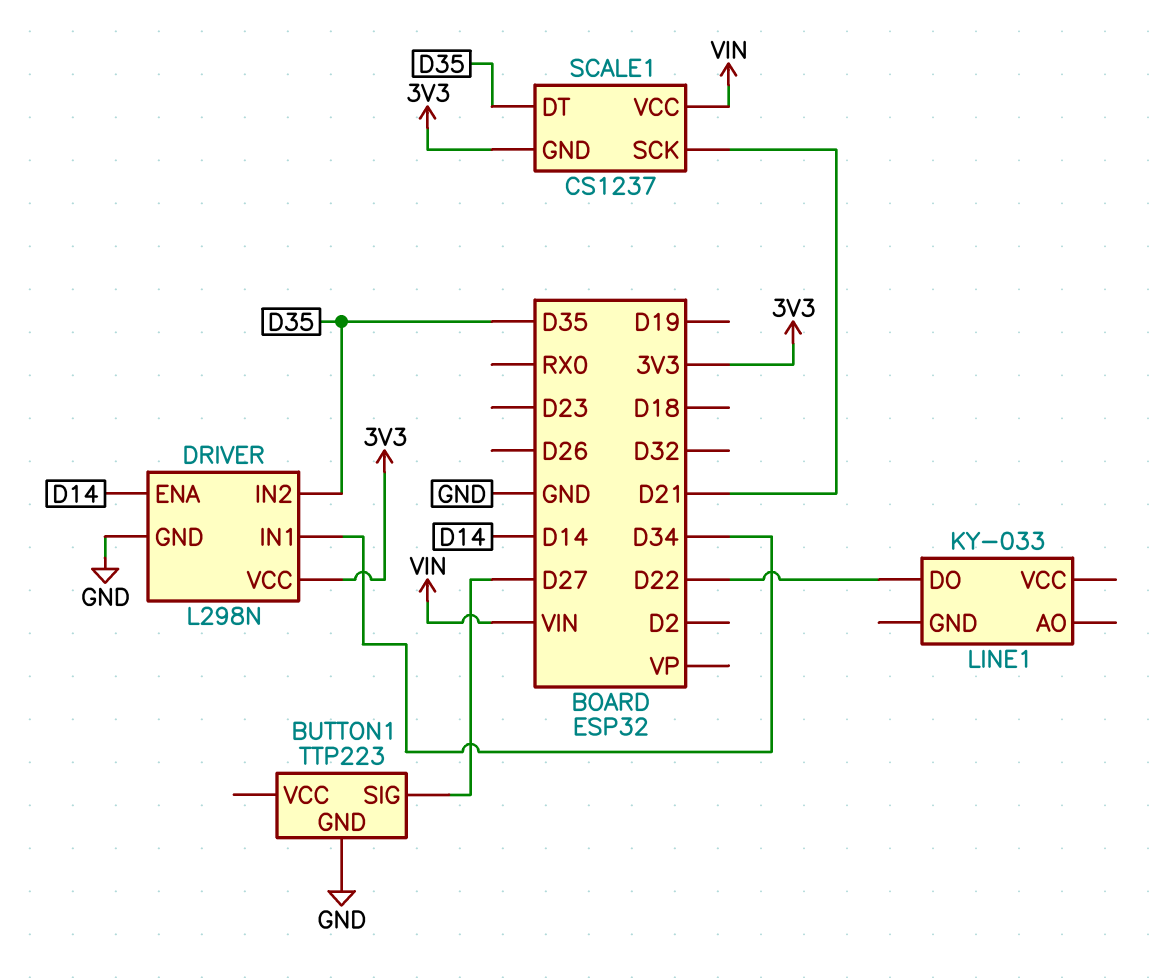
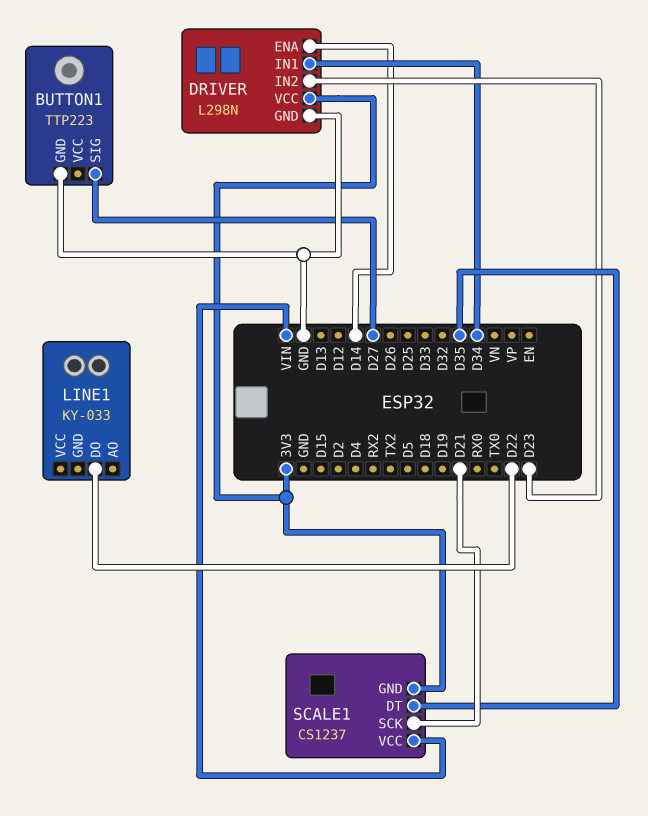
DRIVER pin IN2: D35 -> D23

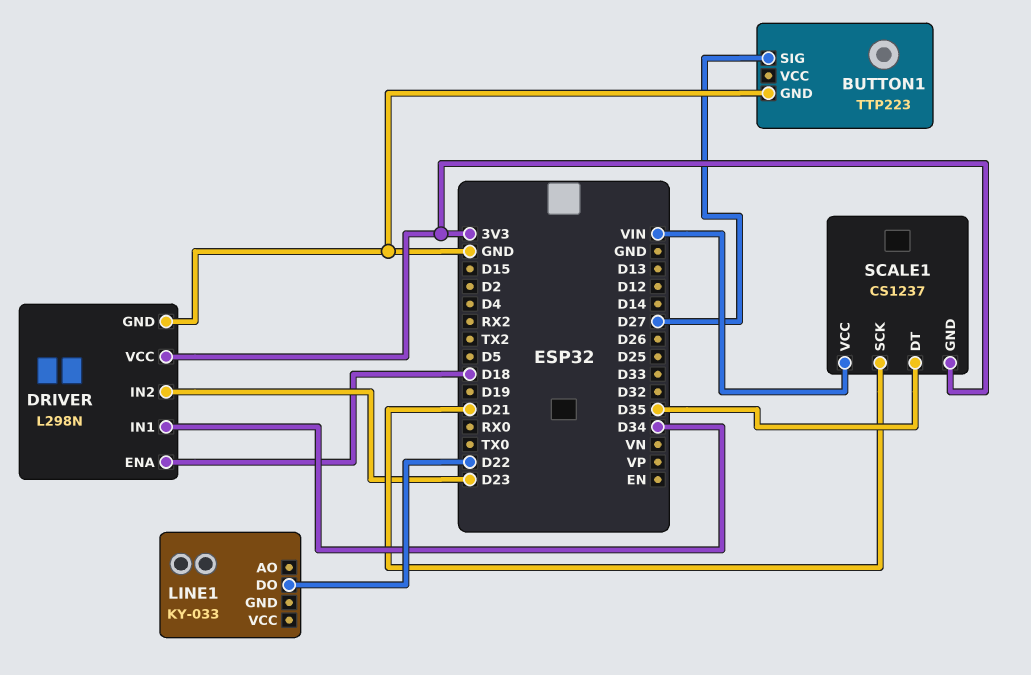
DRIVER pin ENA: D14 -> D18

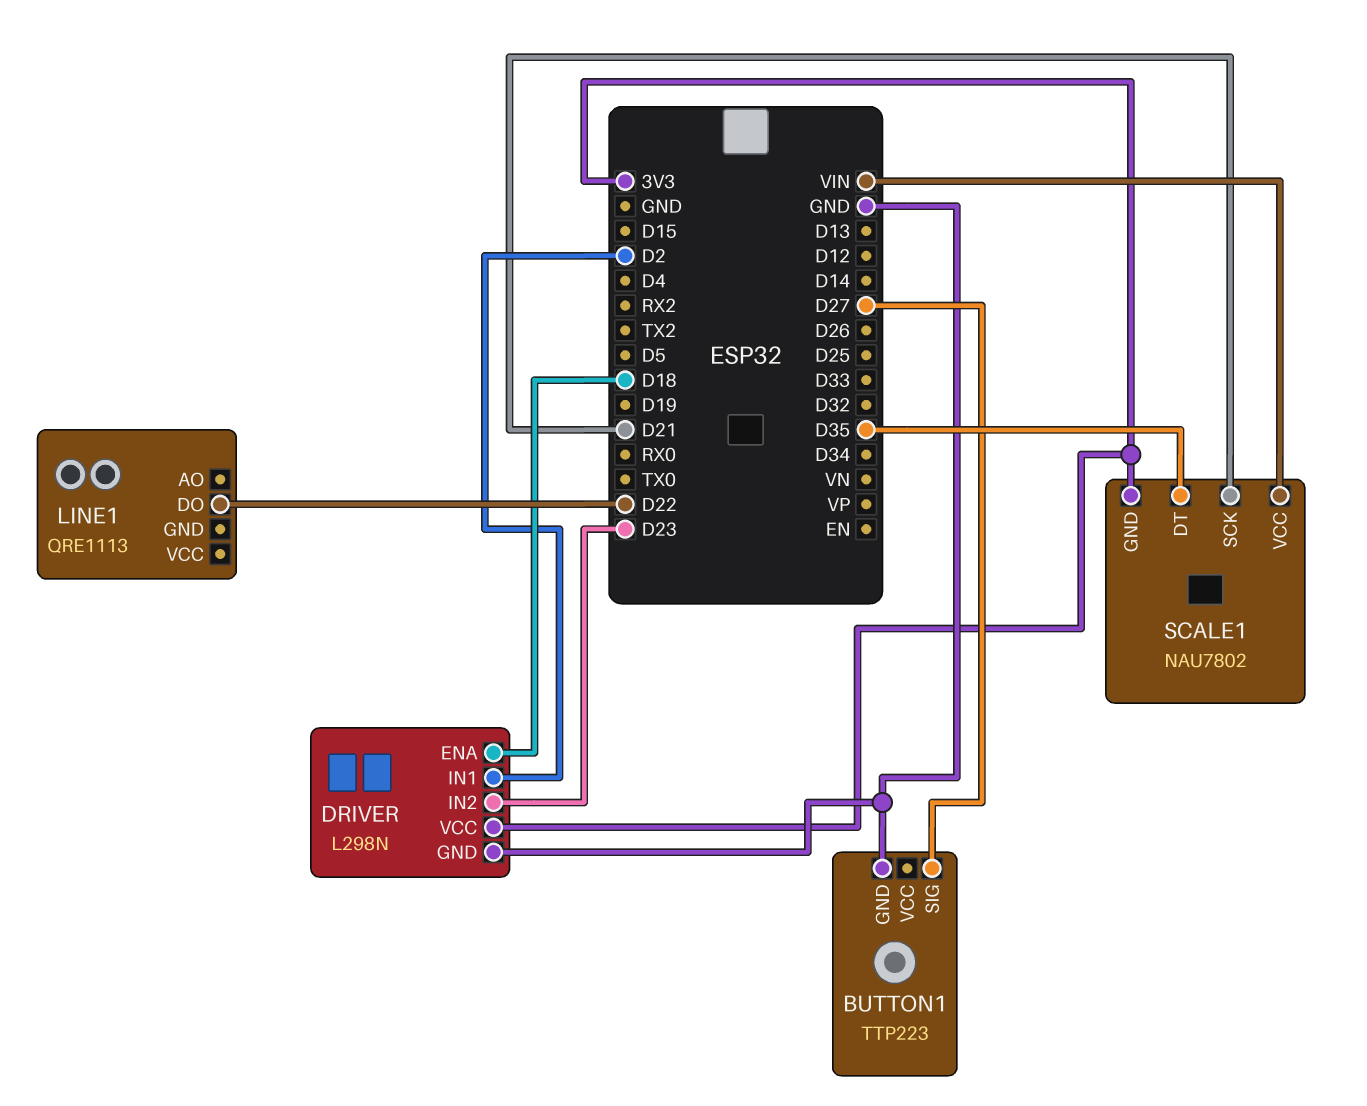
DRIVER pin IN1: D34 -> D2
LINE1: KY-033 -> QRE1113
SCALE1: CS1237 -> NAU7802

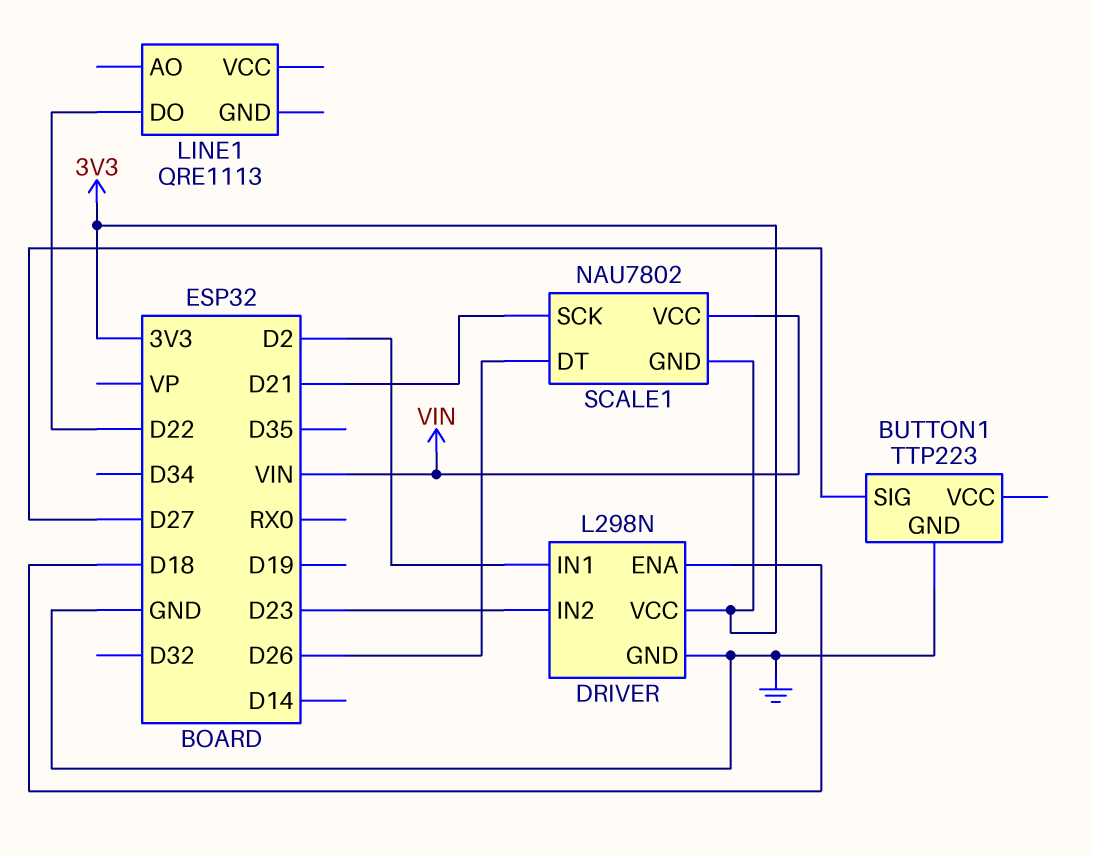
SCALE1 pin DT: D35 -> D26

